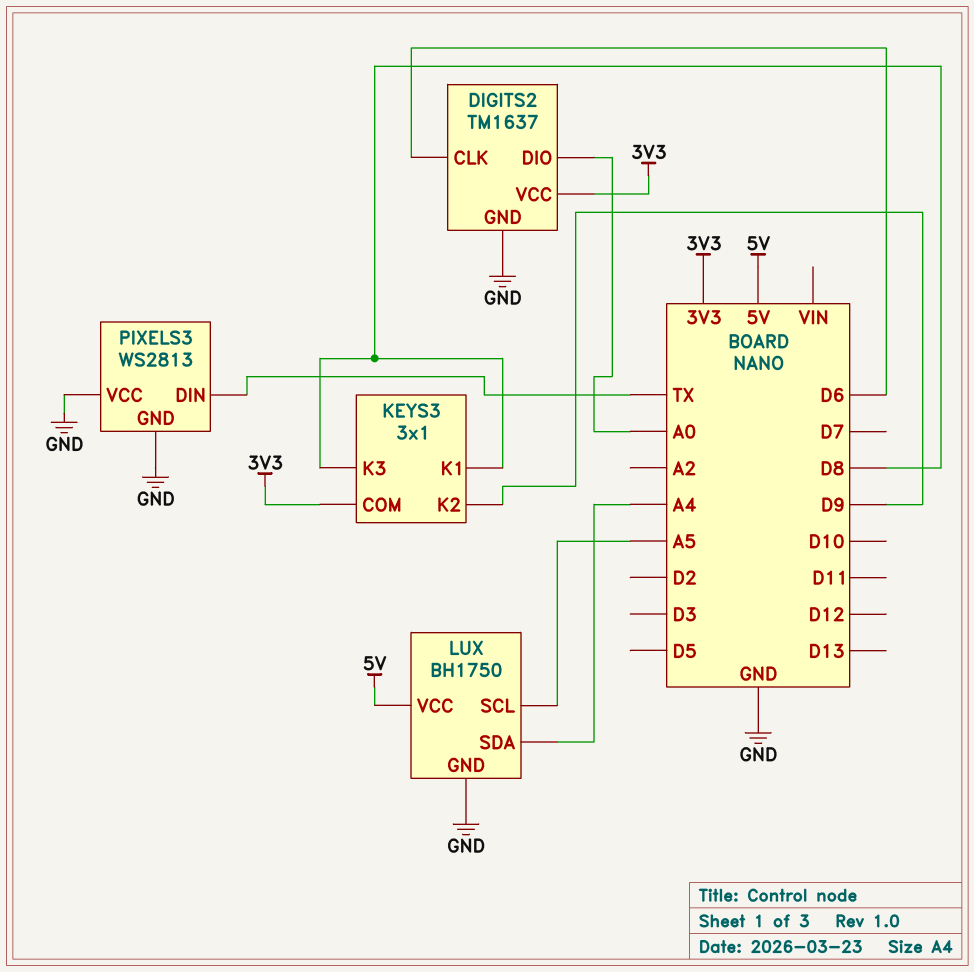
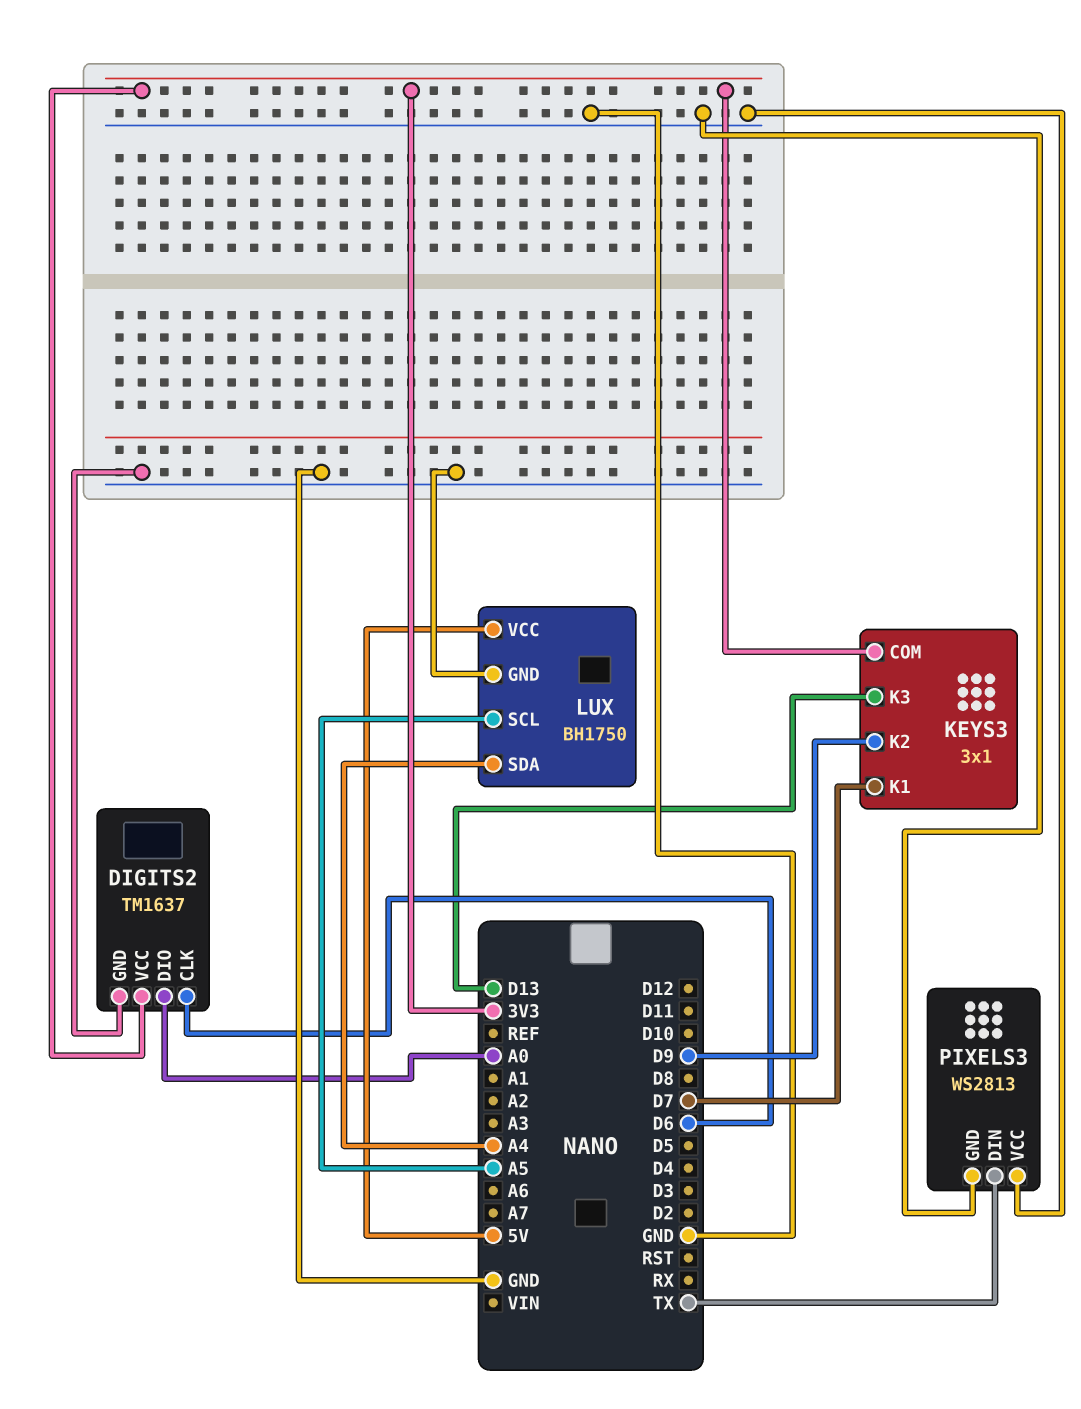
KEYS3 pin K1: D8 -> D7
KEYS3 pin K3: D8 -> D13

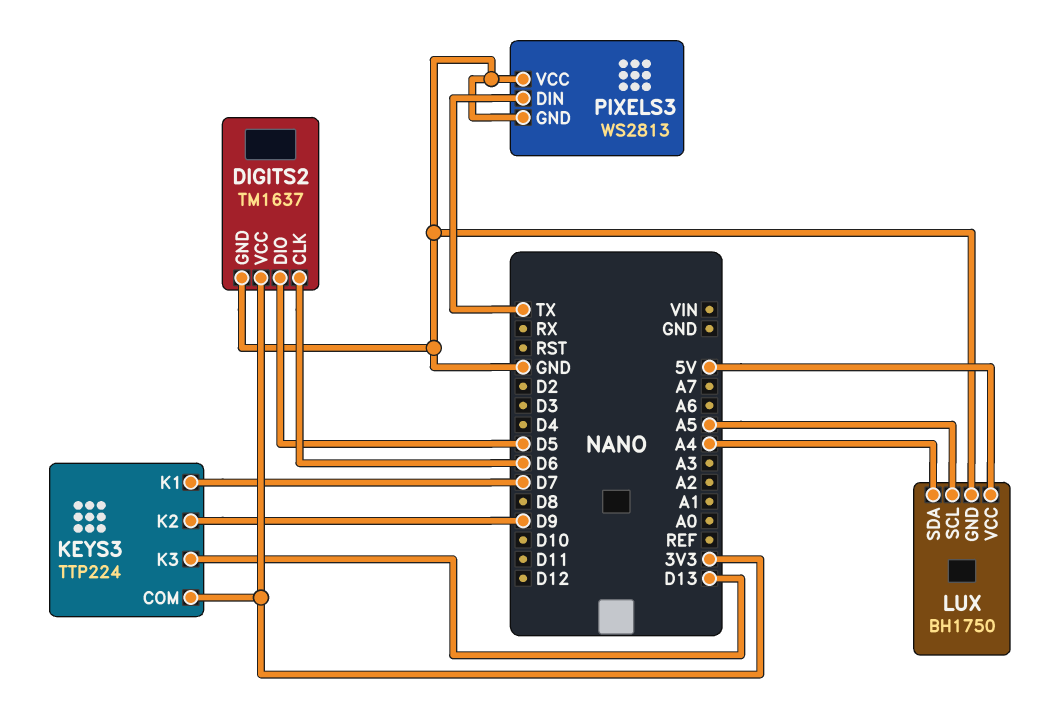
DIGITS2 pin DIO: A0 -> D5
KEYS3: 3x1 -> TTP224

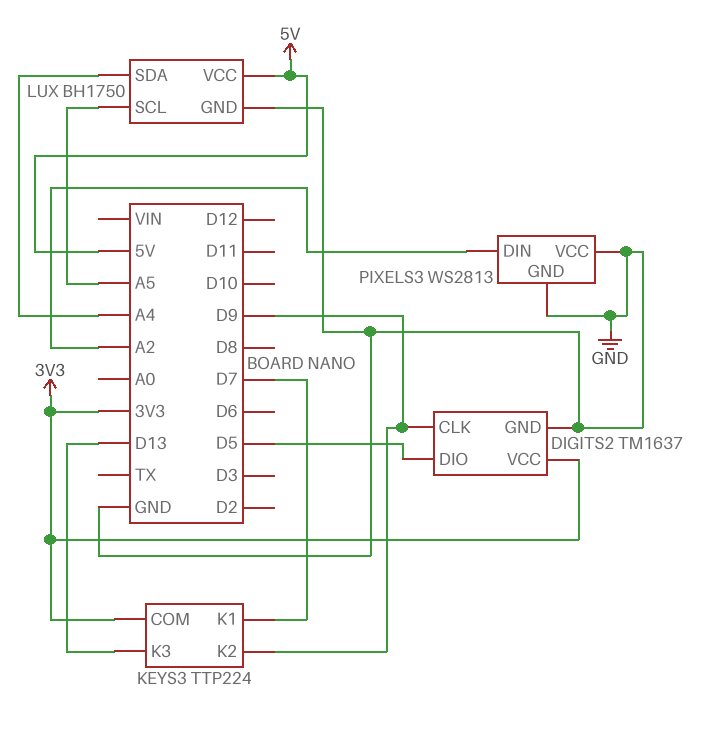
DIGITS2 pin CLK: D6 -> D9
PIXELS3 pin DIN: TX -> A2

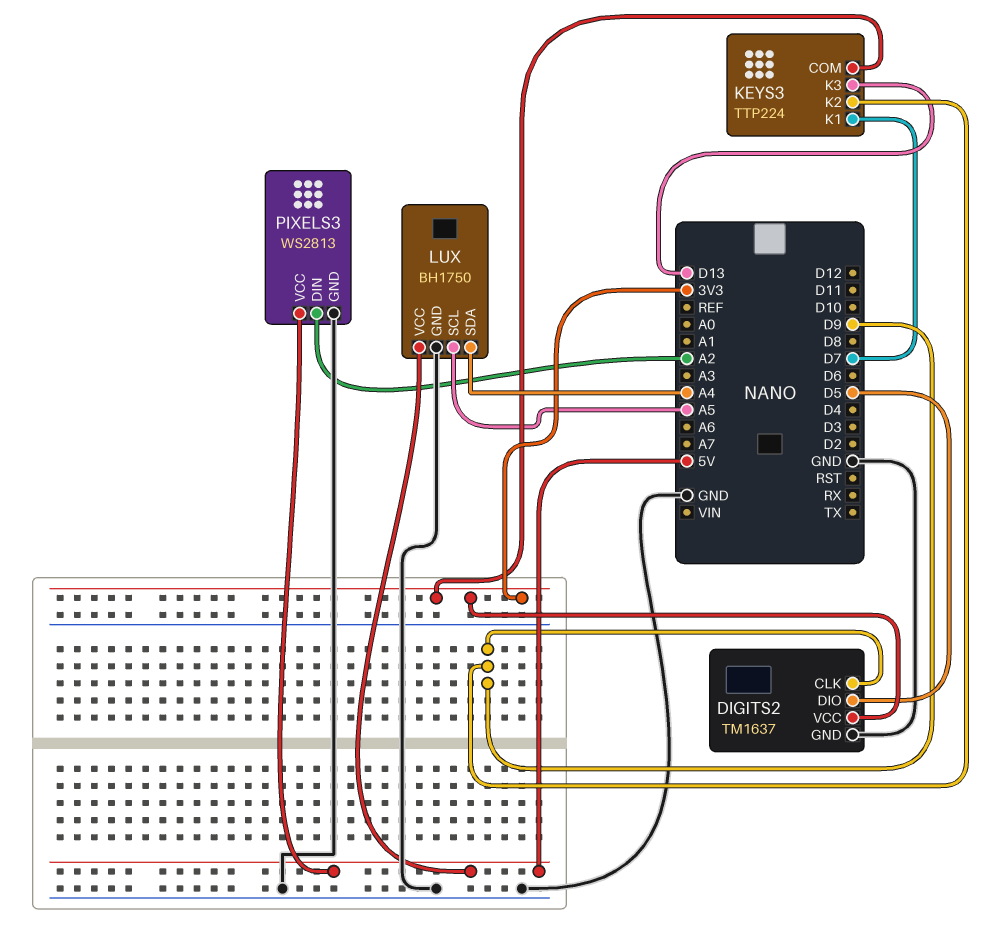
PIXELS3 pin VCC: GND -> 5V

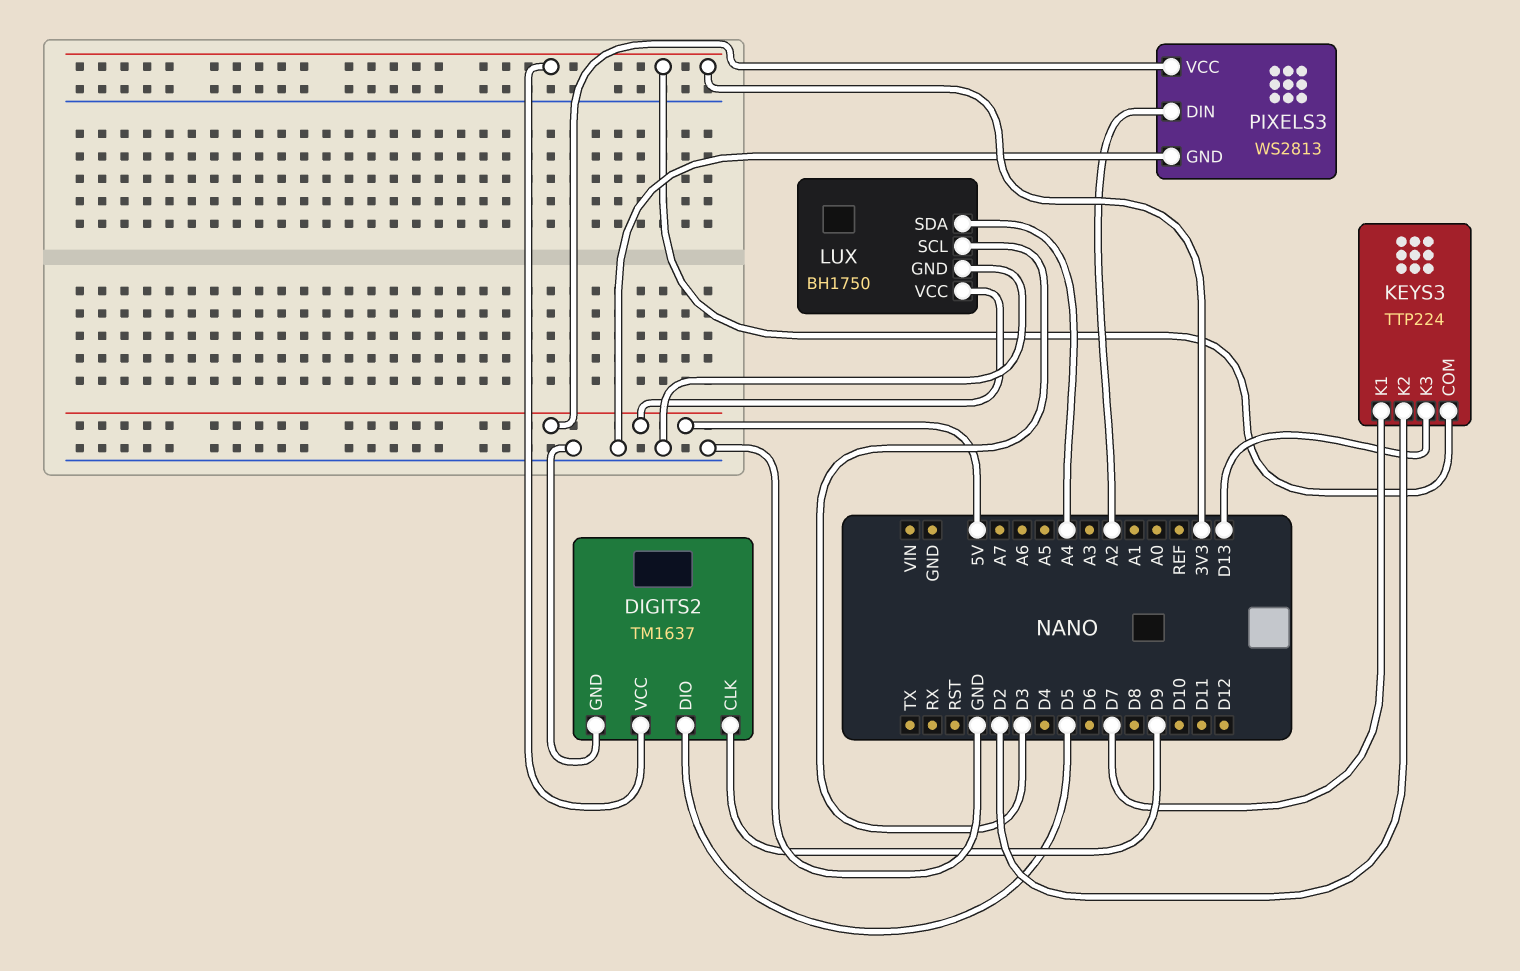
KEYS3 pin K2: D9 -> D2
LUX pin SCL: A5 -> D3

